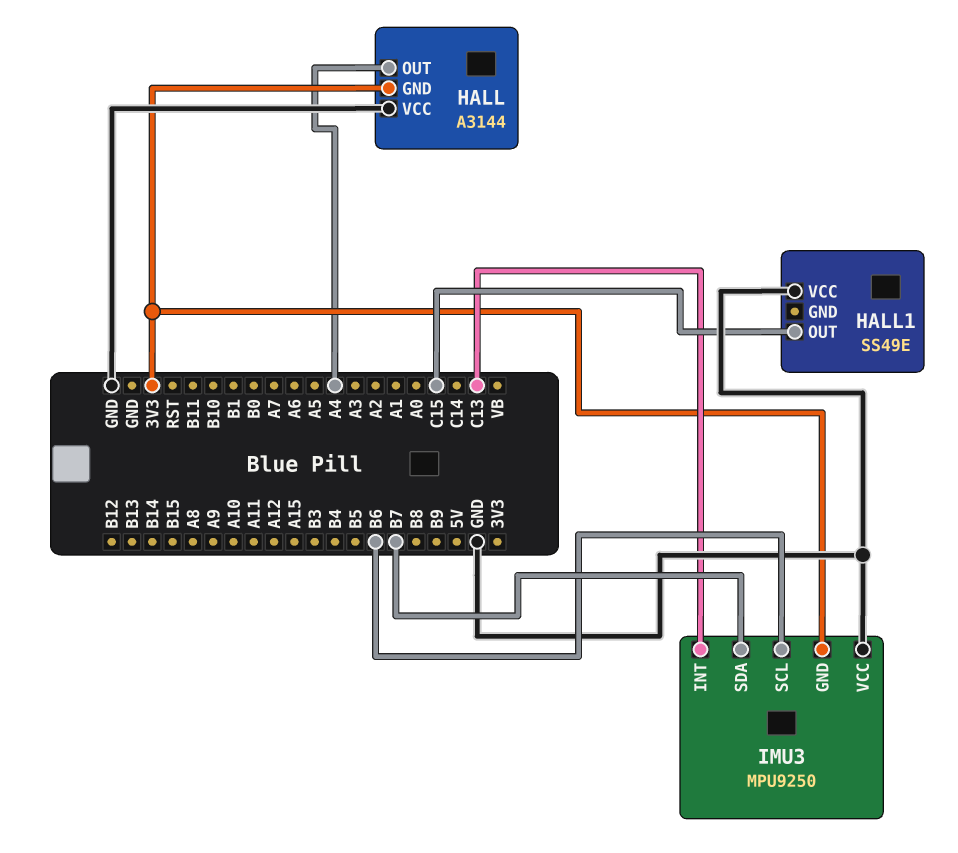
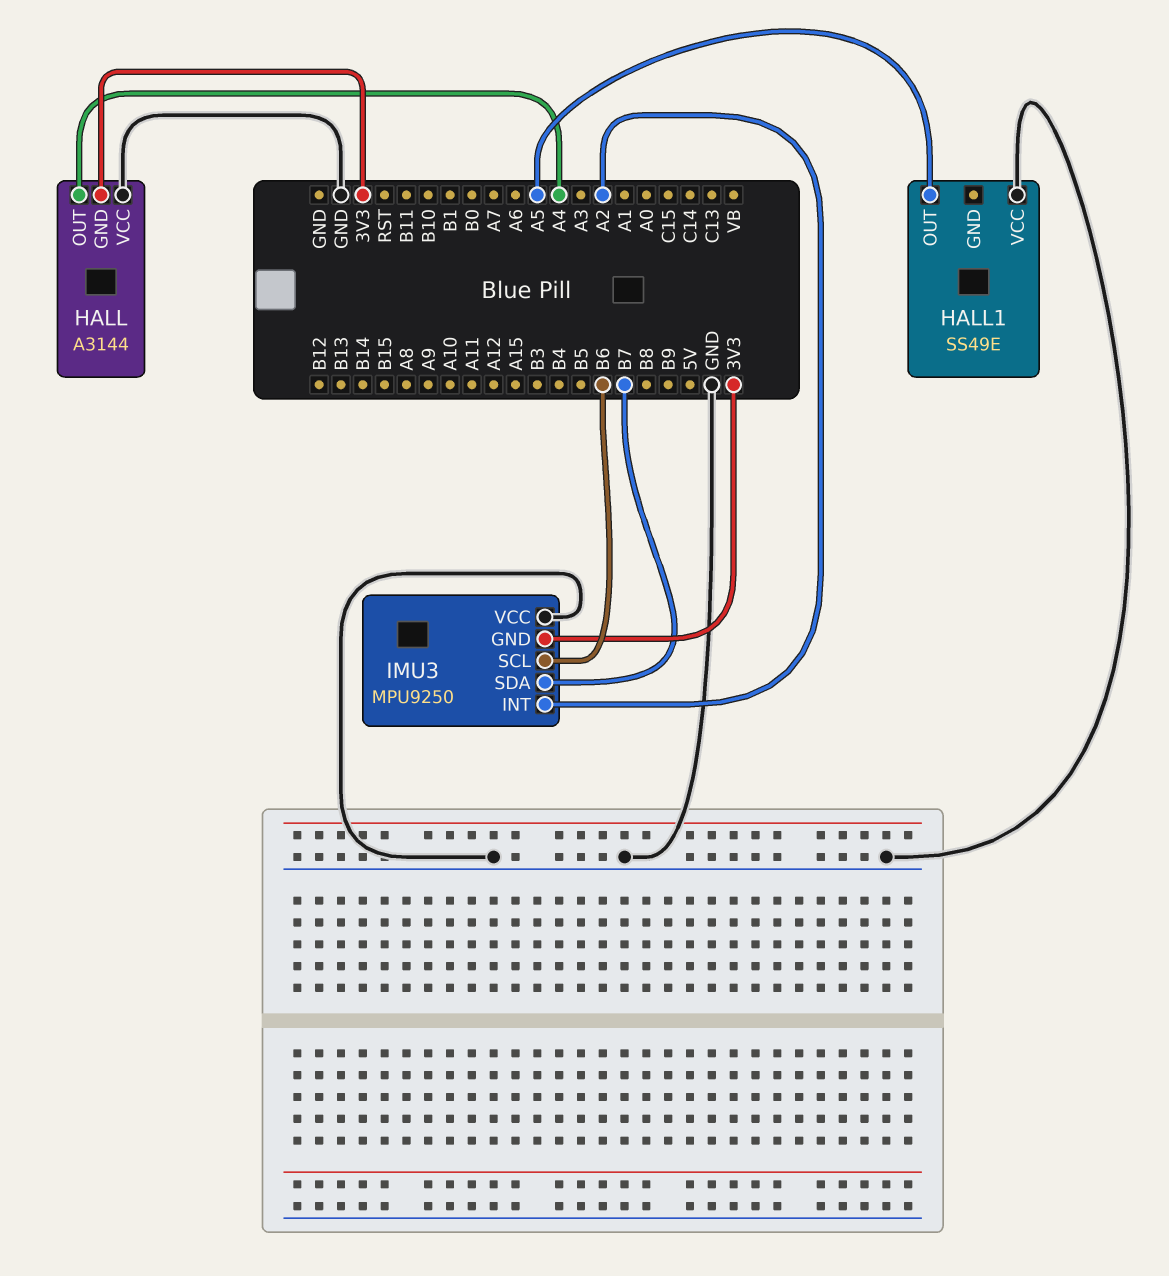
HALL1 pin OUT: C15 -> A5
IMU3 pin INT: C13 -> A2

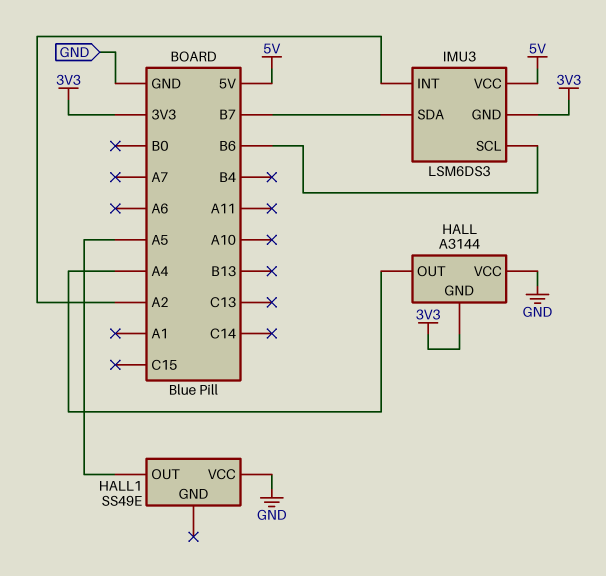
IMU3: MPU9250 -> LSM6DS3
IMU3 pin VCC: GND -> 5V

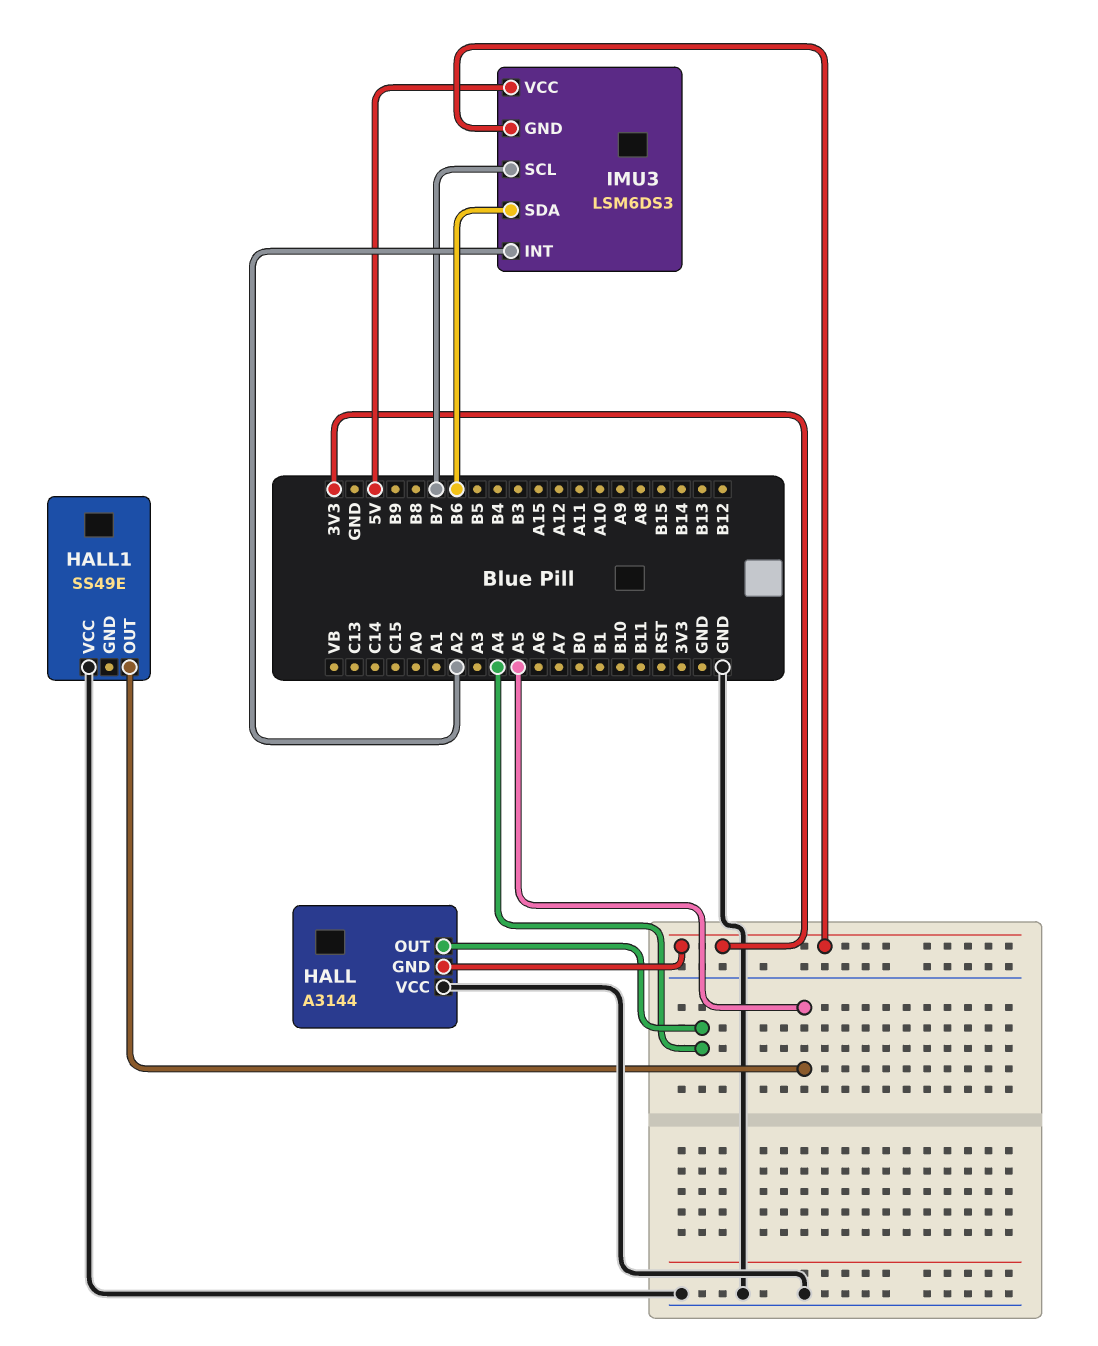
IMU3 pin SCL: B6 -> B7
IMU3 pin SDA: B7 -> B6

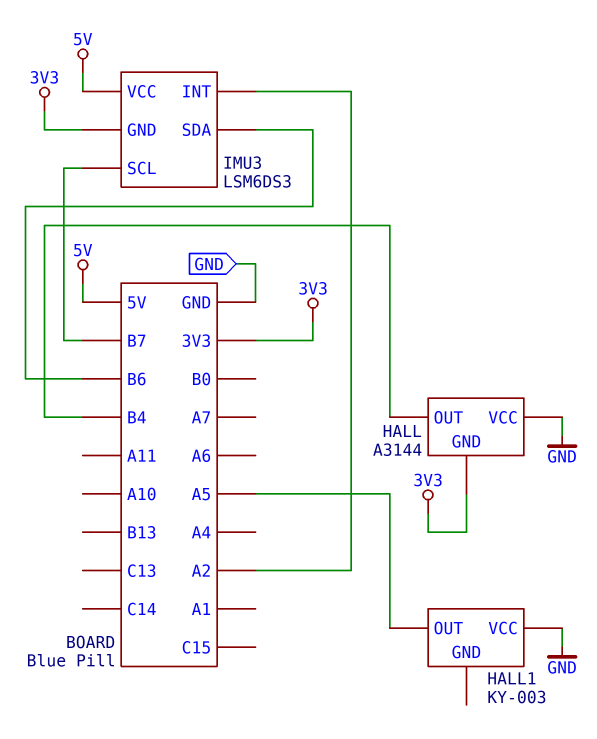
HALL pin OUT: A4 -> B4
HALL1: SS49E -> KY-003

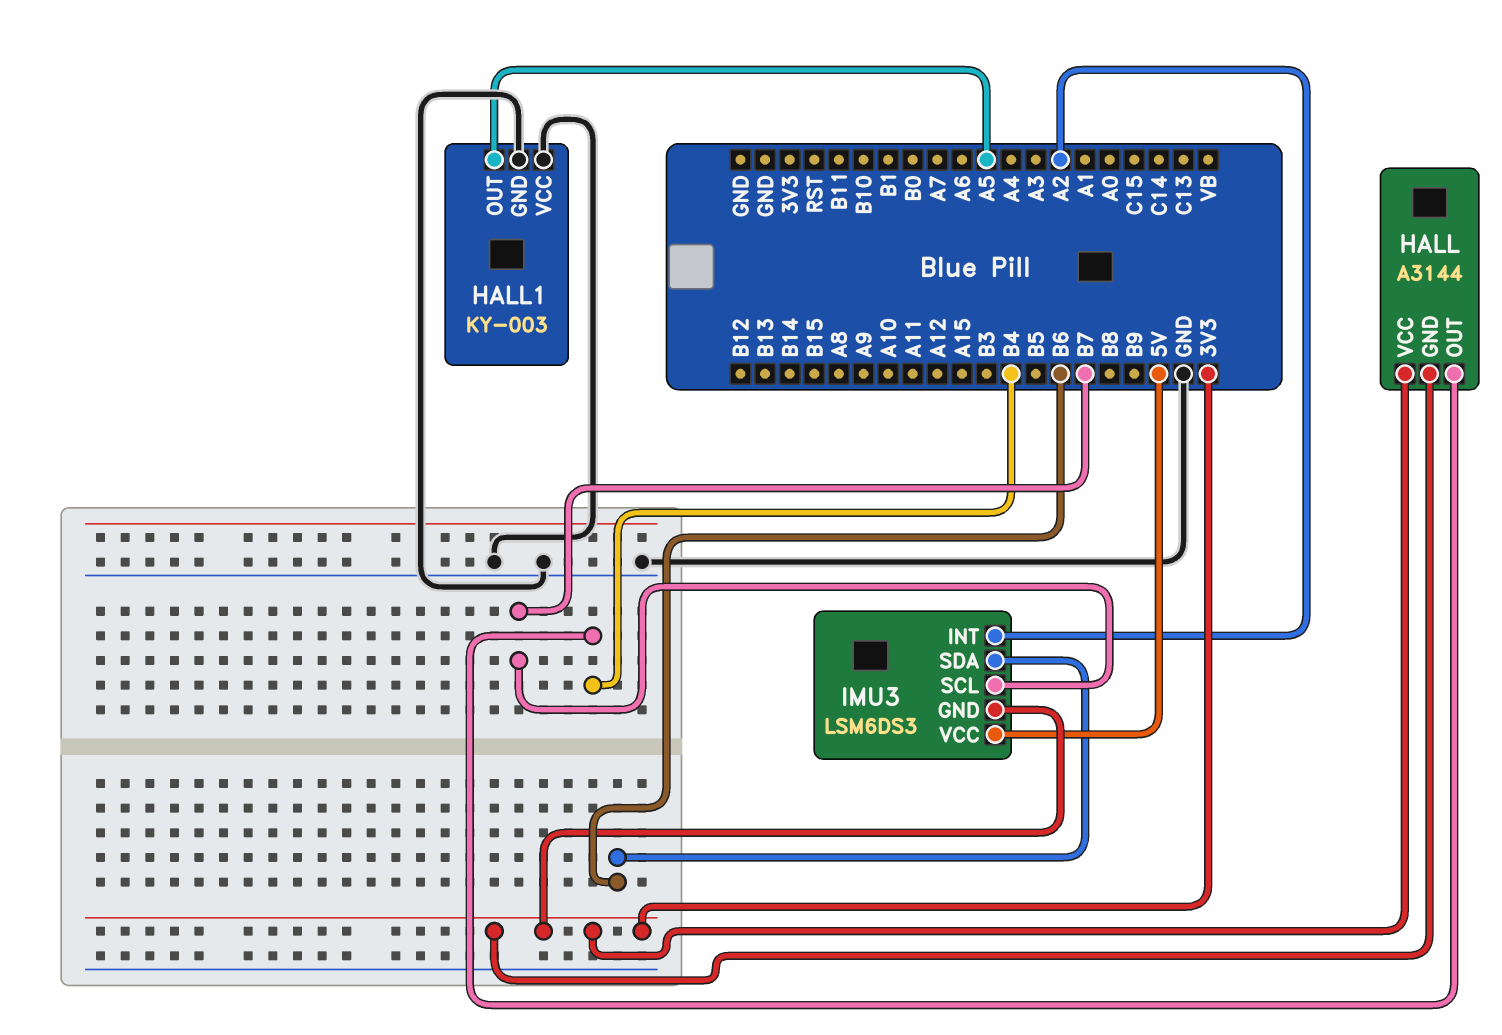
HALL pin VCC: GND -> 3V3
HALL1 pin GND: none -> GND

